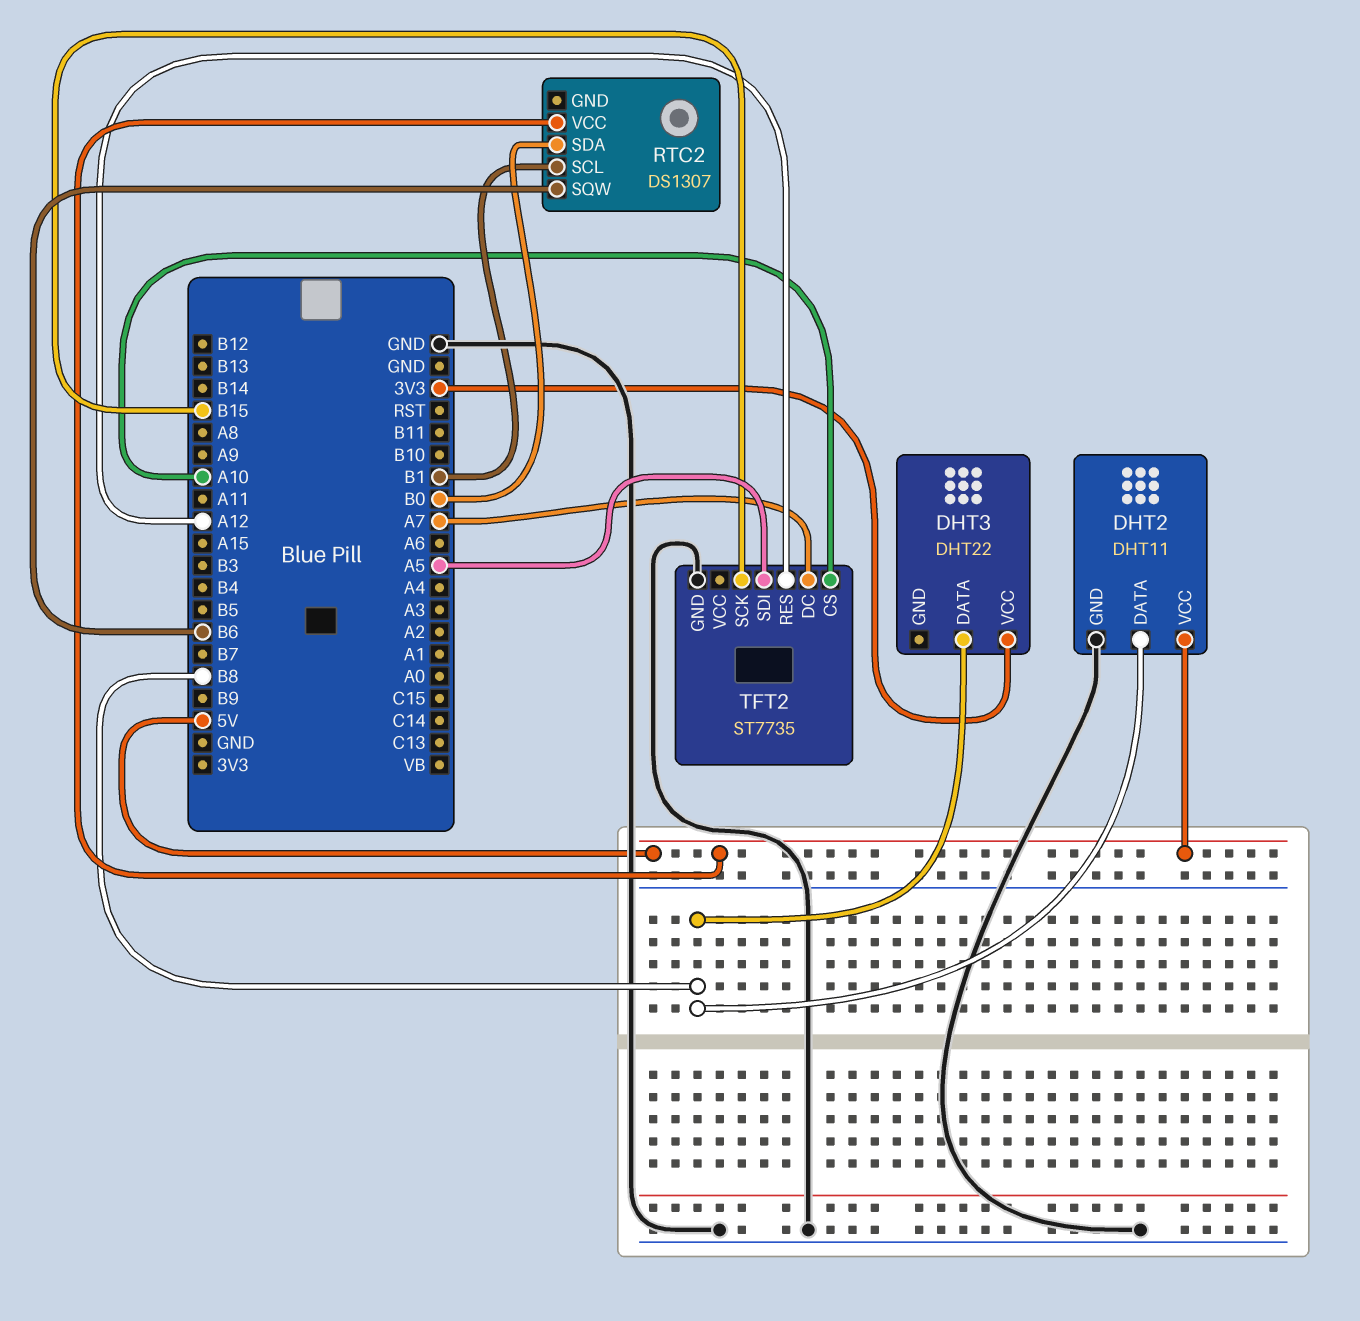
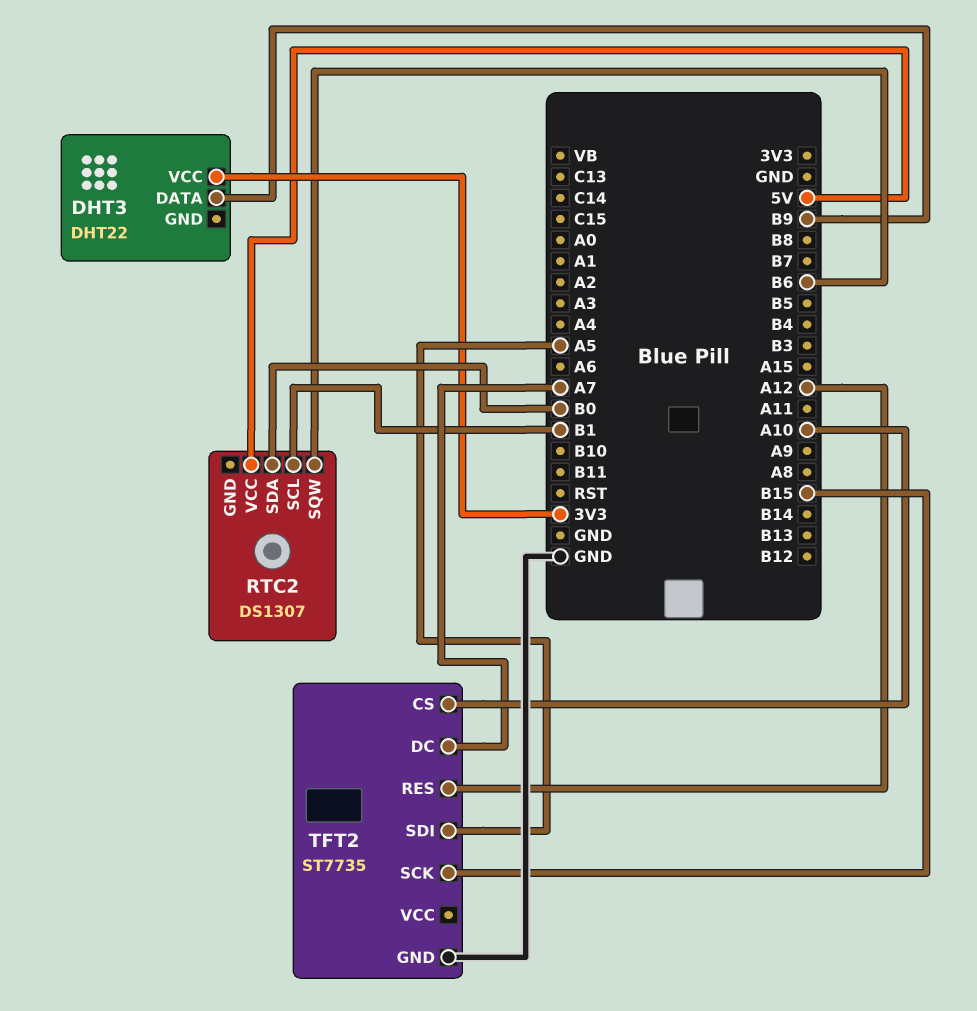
DHT2: DHT11 -> none
DHT2 pin DATA: B8 -> none
DHT2 pin GND: GND -> none
DHT2 pin VCC: 5V -> none
DHT3 pin DATA: B8 -> B9

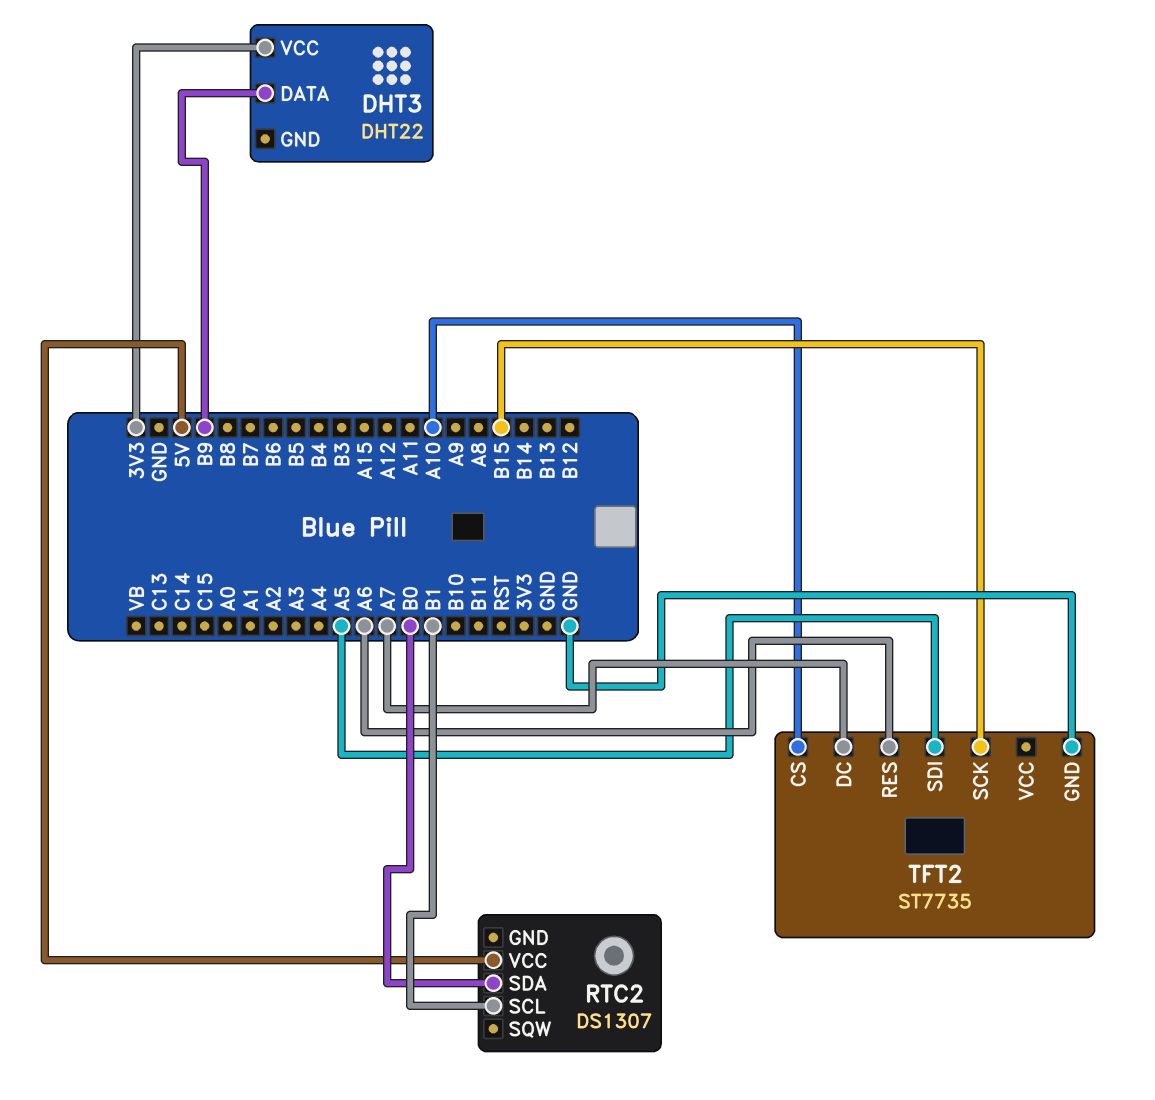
RTC2 pin SQW: B6 -> none
TFT2 pin RES: A12 -> A6

